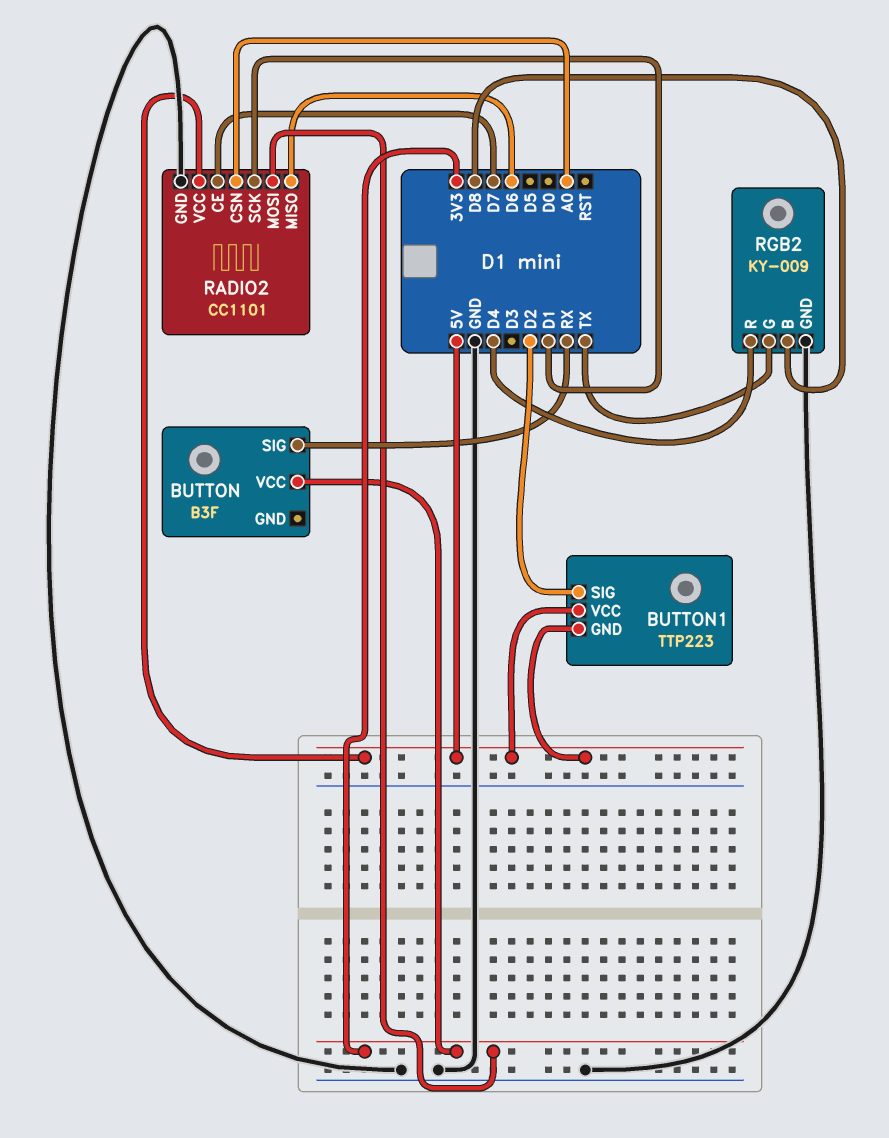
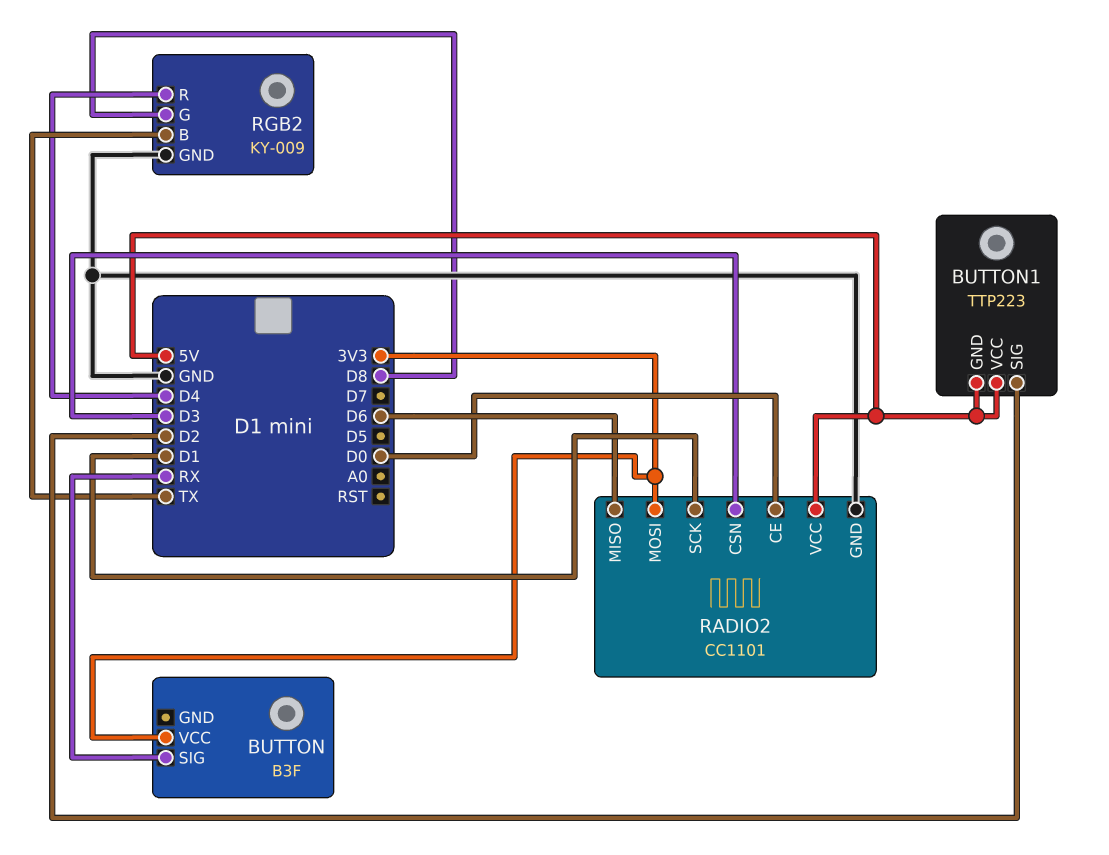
RADIO2 pin CE: D7 -> D0
RADIO2 pin CSN: A0 -> D3
RGB2 pin B: D8 -> TX
RGB2 pin G: TX -> D8

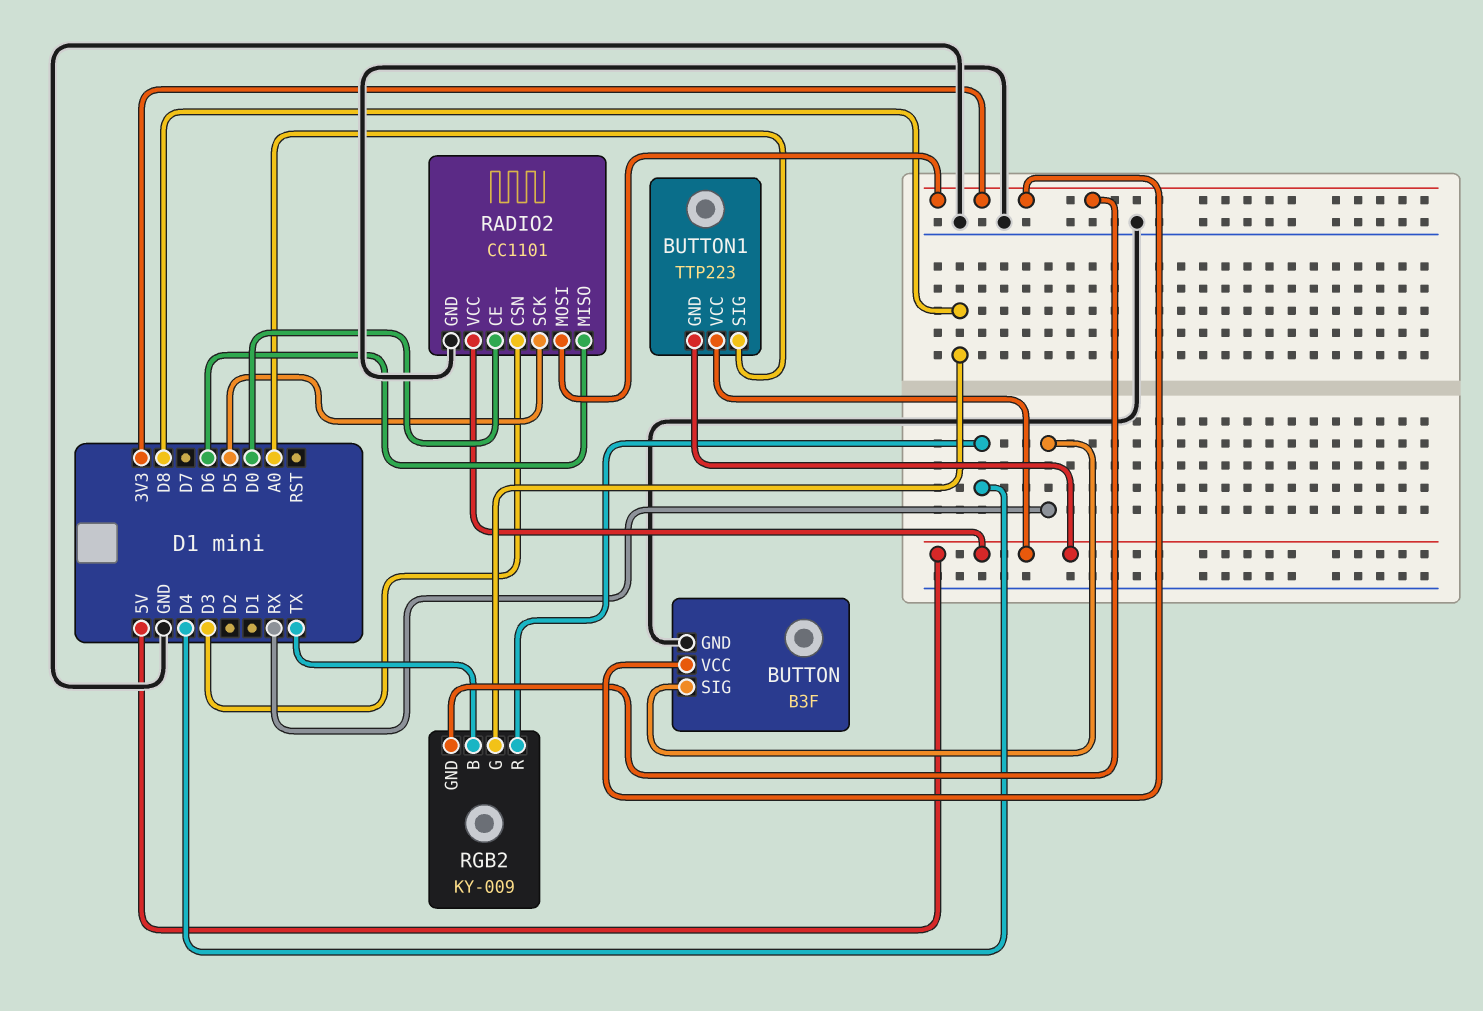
BUTTON pin GND: none -> GND
BUTTON1 pin SIG: D2 -> A0
RADIO2 pin SCK: D1 -> D5
RGB2 pin GND: GND -> 3V3

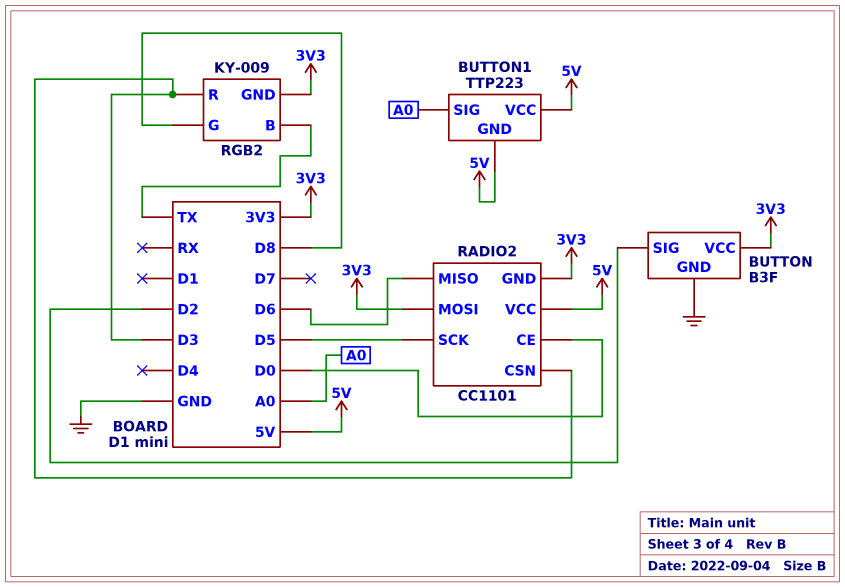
BUTTON pin SIG: RX -> D2
RADIO2 pin GND: GND -> 3V3
RGB2 pin R: D4 -> D3

